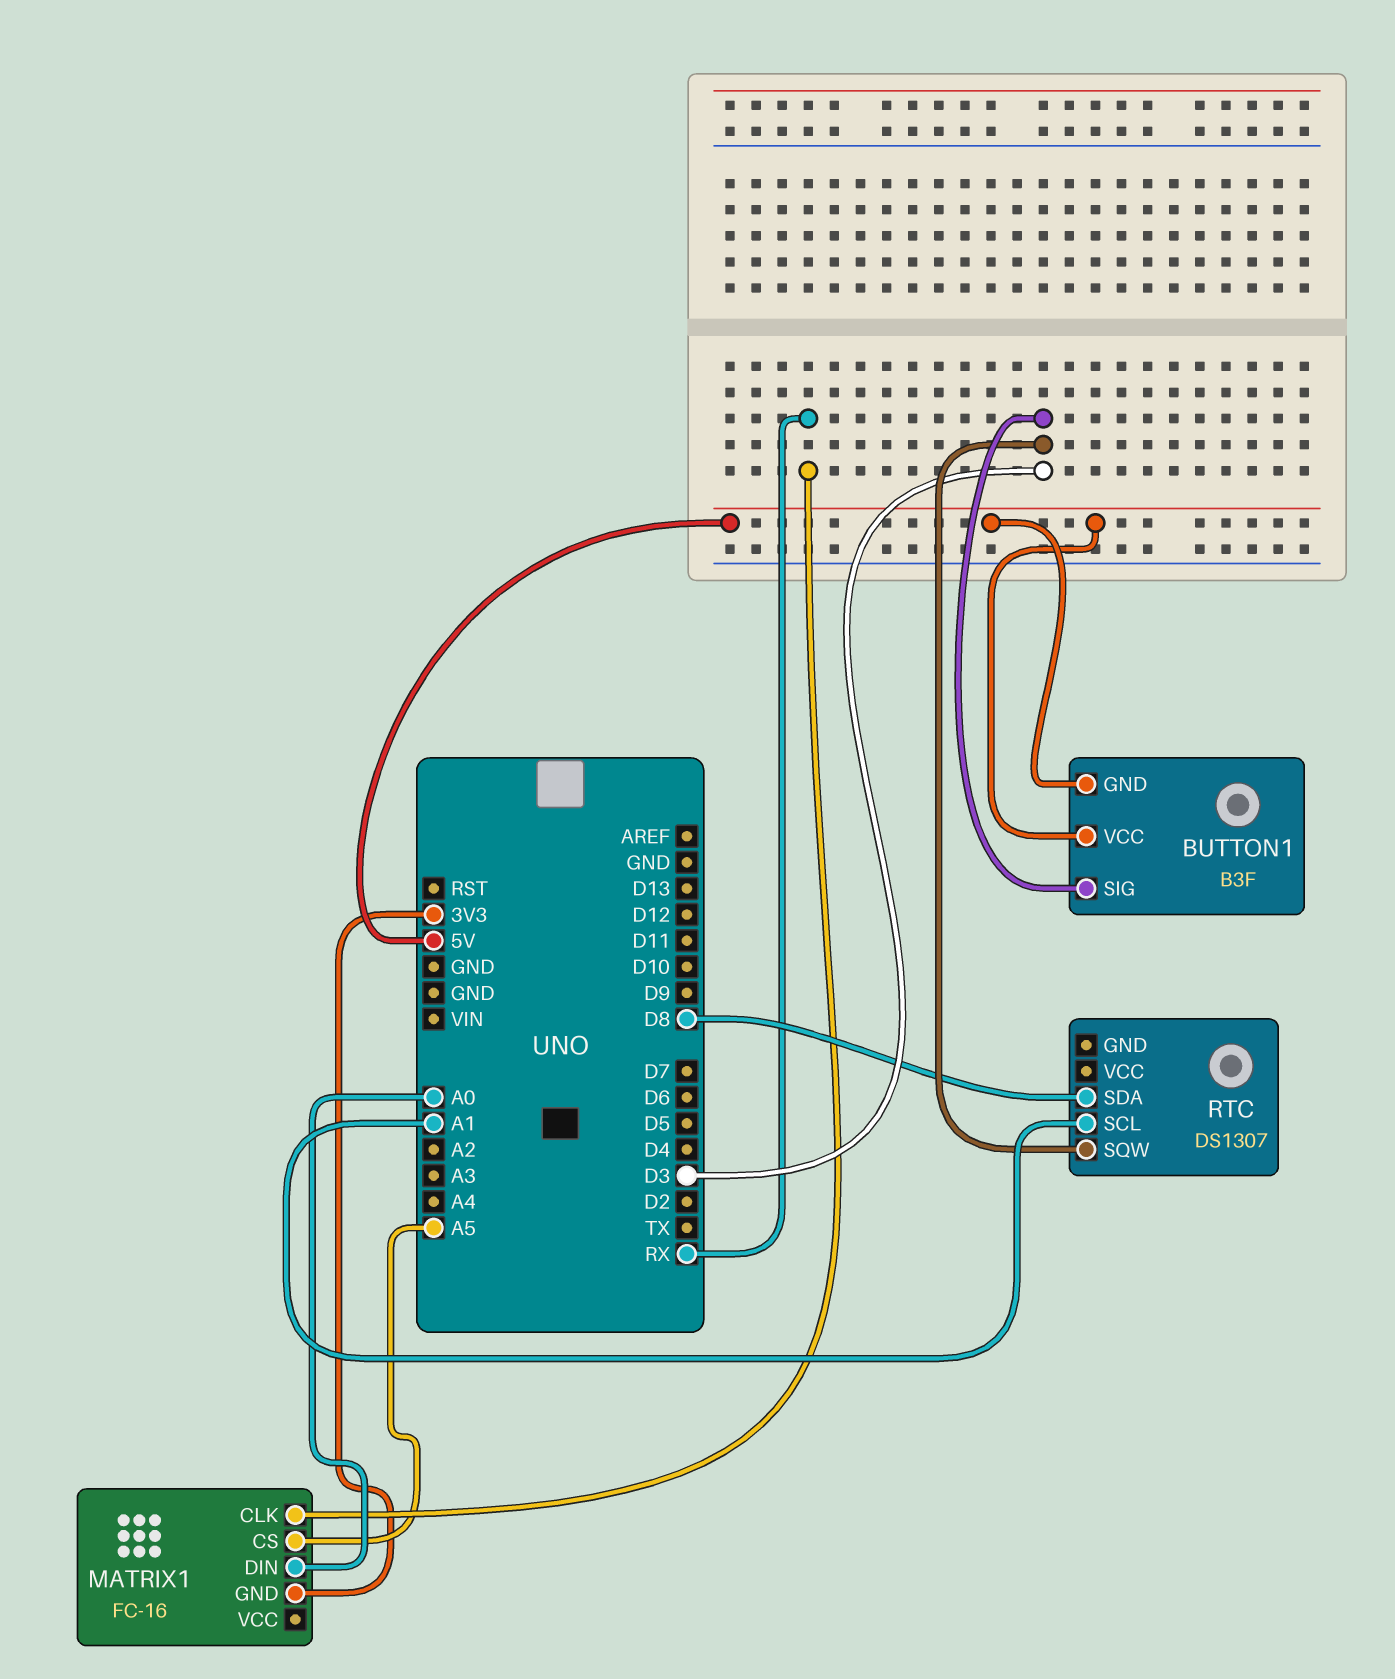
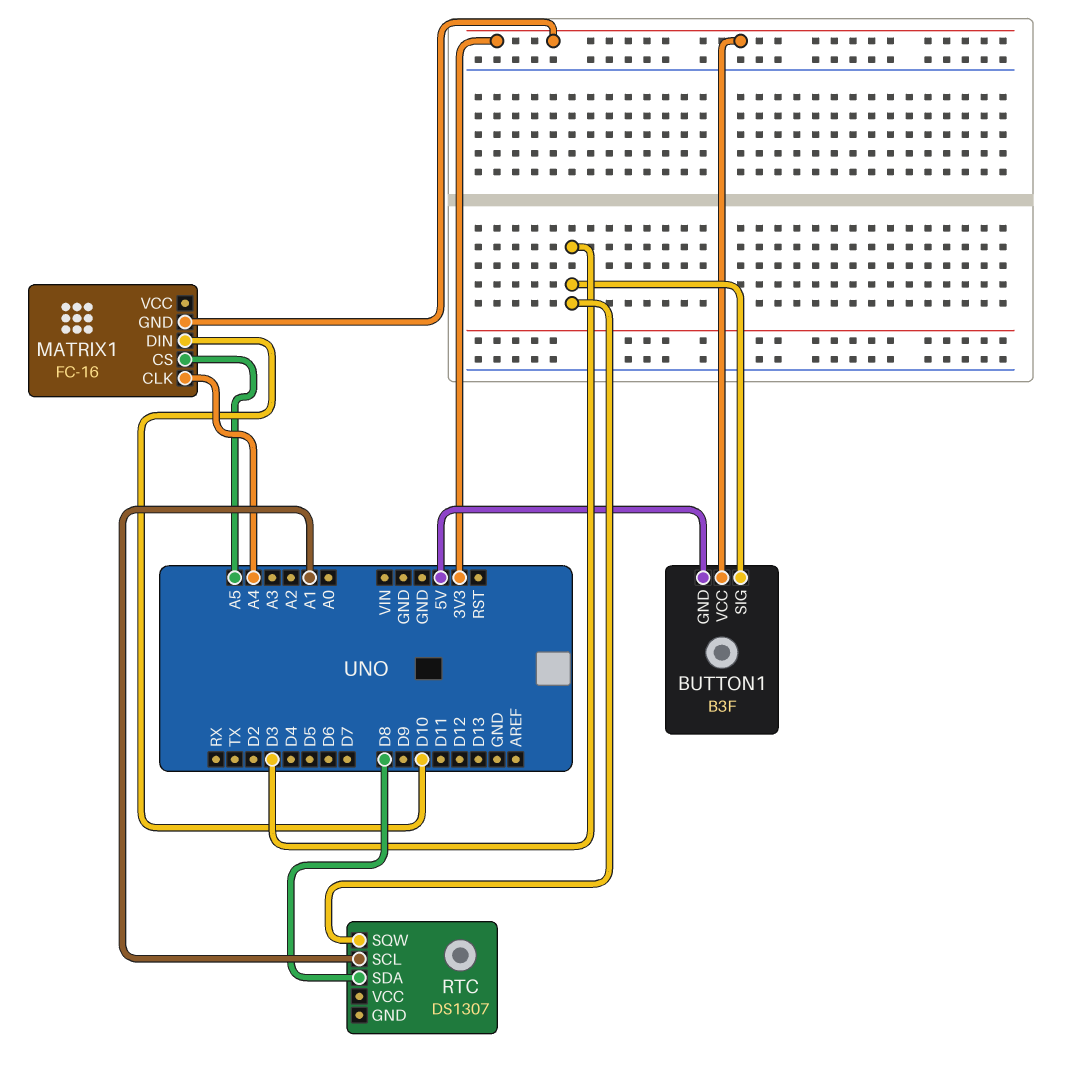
BUTTON1 pin VCC: 5V -> 3V3
MATRIX1 pin CLK: RX -> A4
MATRIX1 pin DIN: A0 -> D10

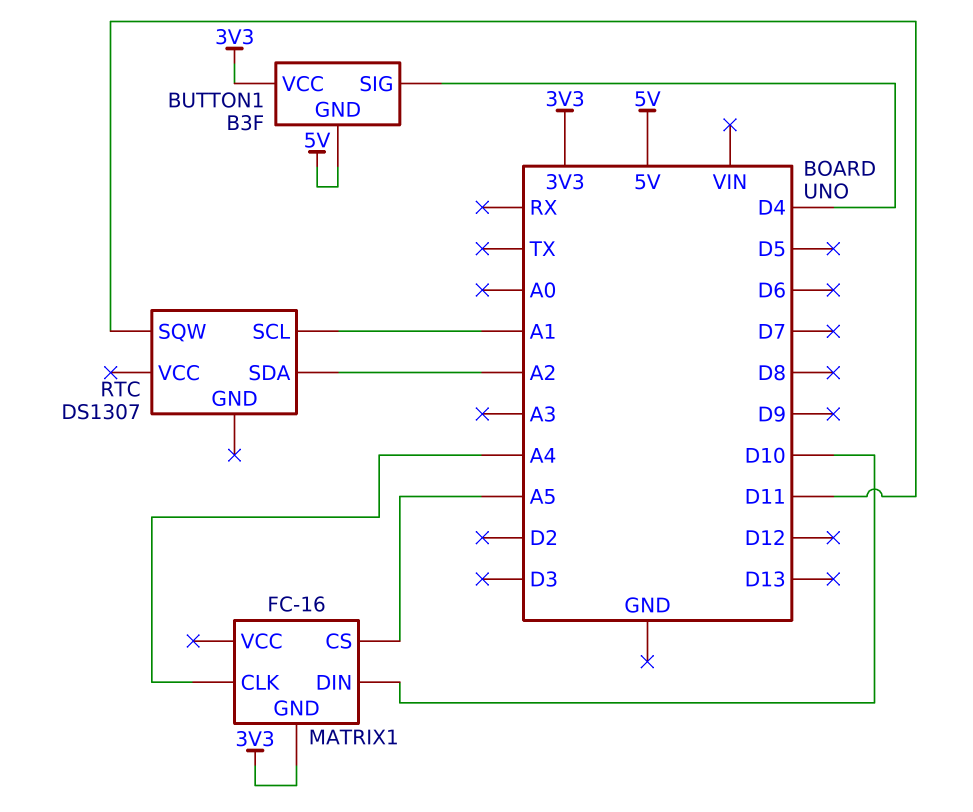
BUTTON1 pin SIG: D3 -> D4
RTC pin SDA: D8 -> A2
RTC pin SQW: D3 -> D11

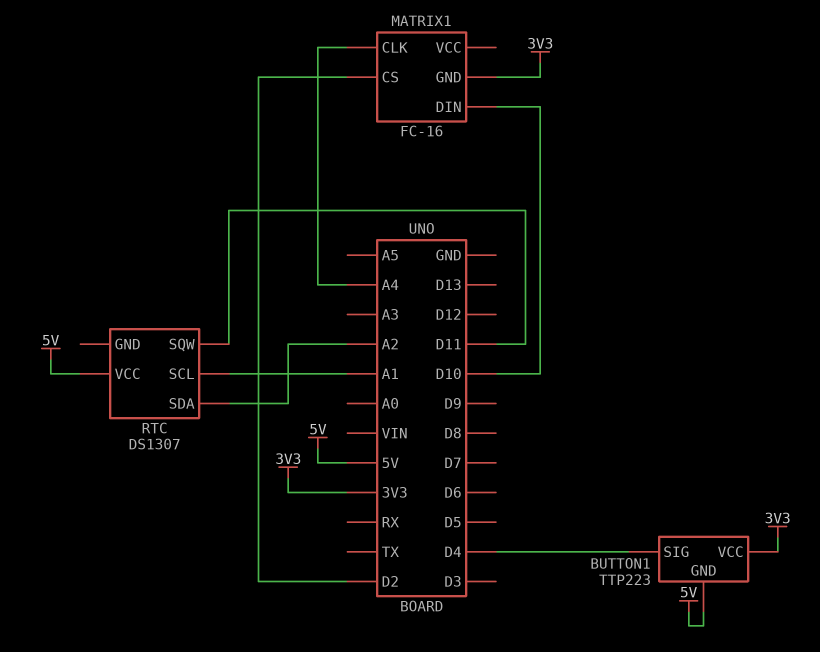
BUTTON1: B3F -> TTP223
MATRIX1 pin CS: A5 -> D2
RTC pin VCC: none -> 5V

